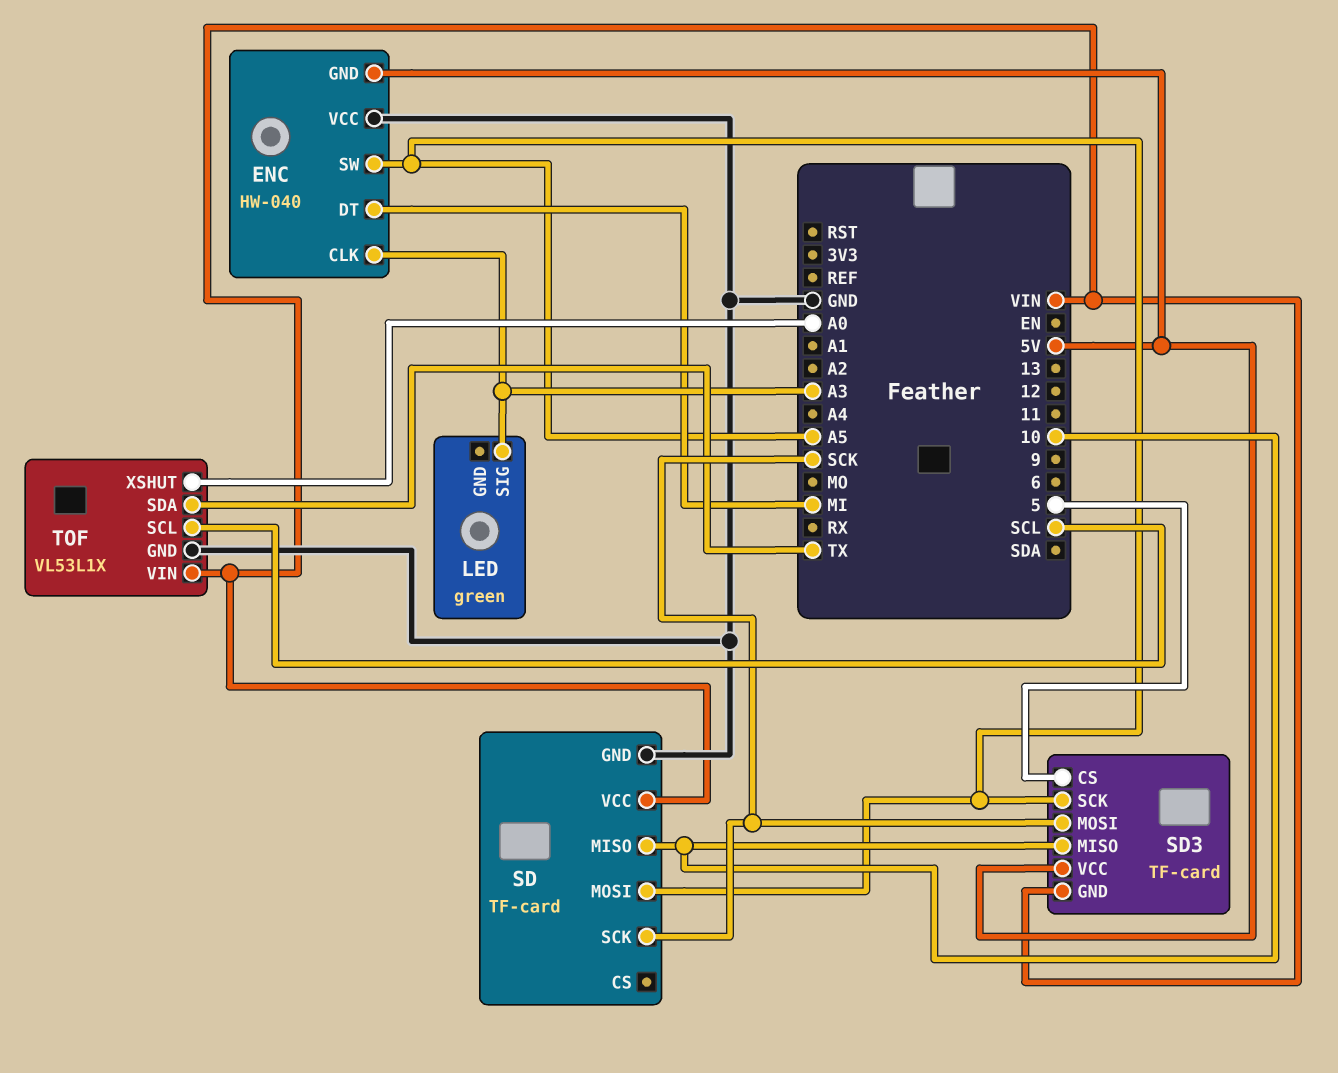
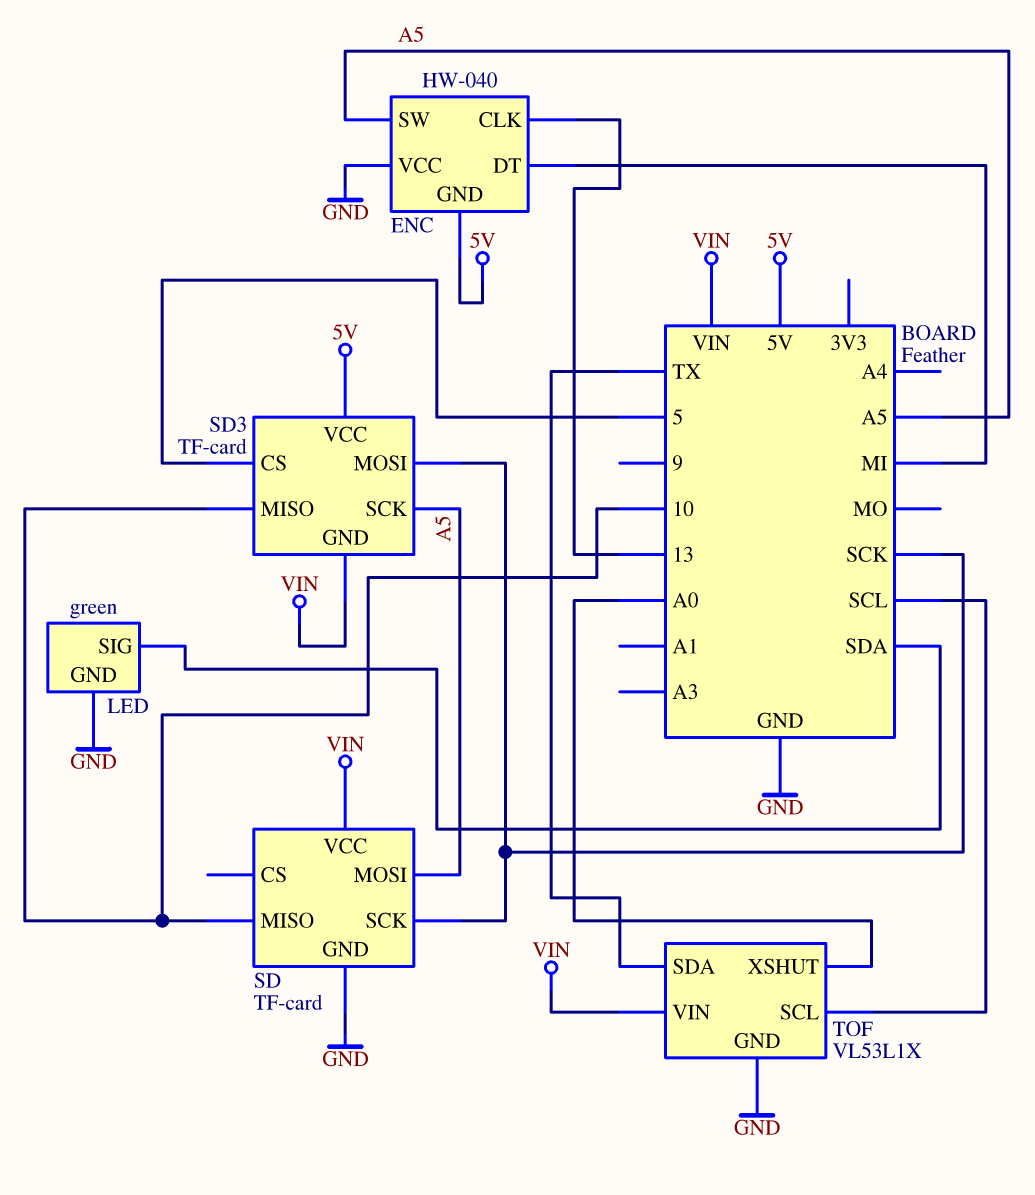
ENC pin CLK: A3 -> 13
LED pin GND: none -> GND
LED pin SIG: A3 -> SDA

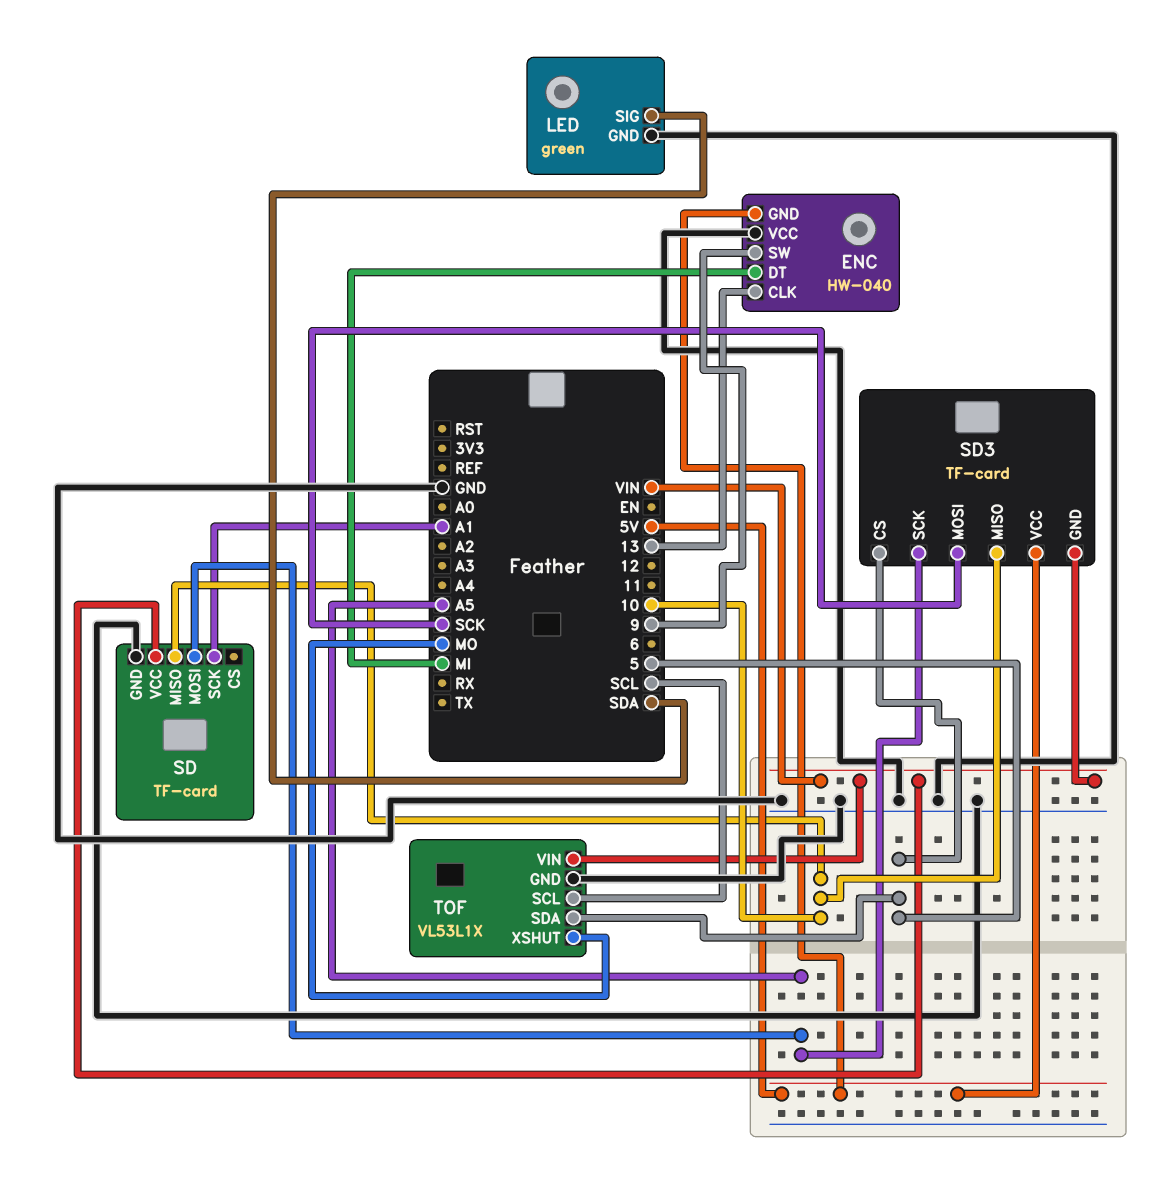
ENC pin SW: A5 -> 9
SD pin SCK: SCK -> A1
TOF pin SDA: TX -> 5
TOF pin XSHUT: A0 -> MO

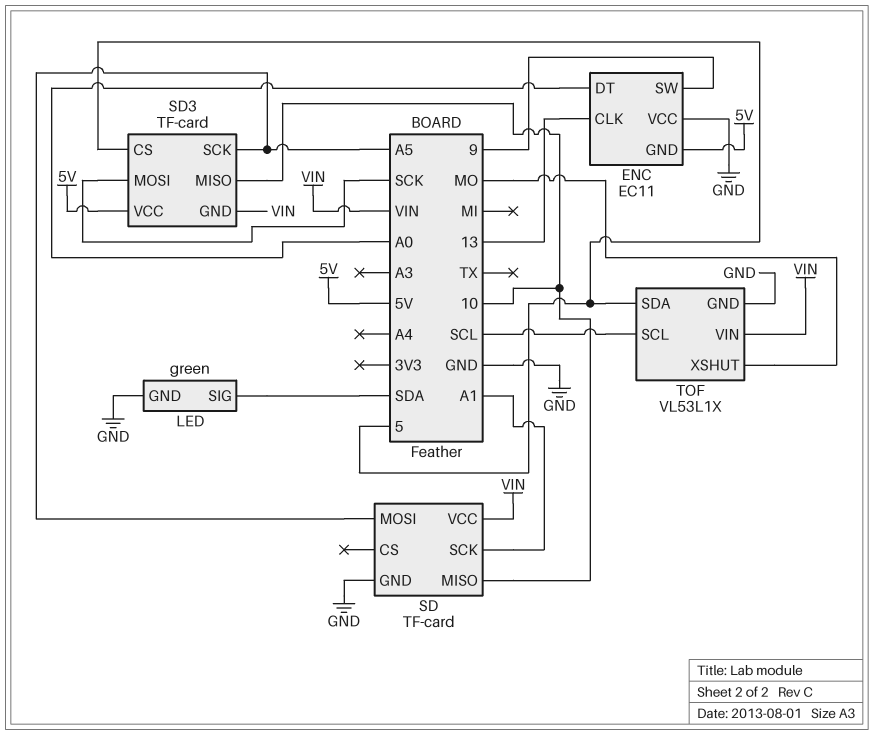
ENC: HW-040 -> EC11
ENC pin DT: MI -> A0

